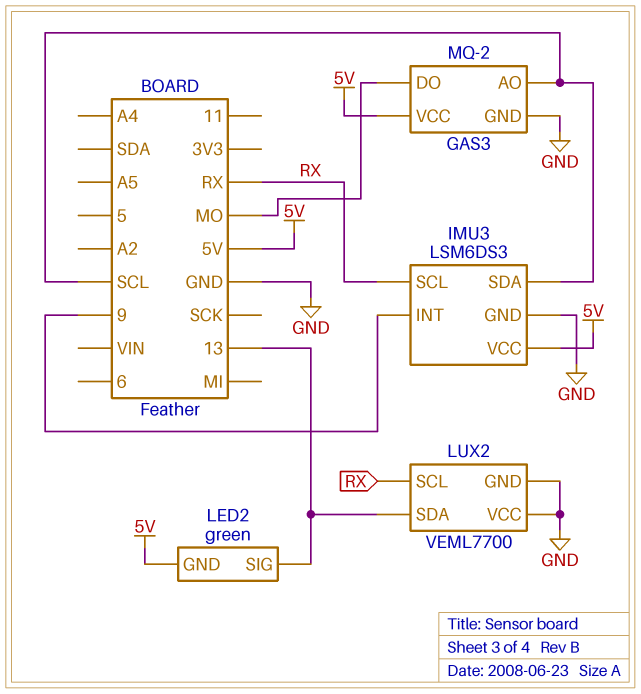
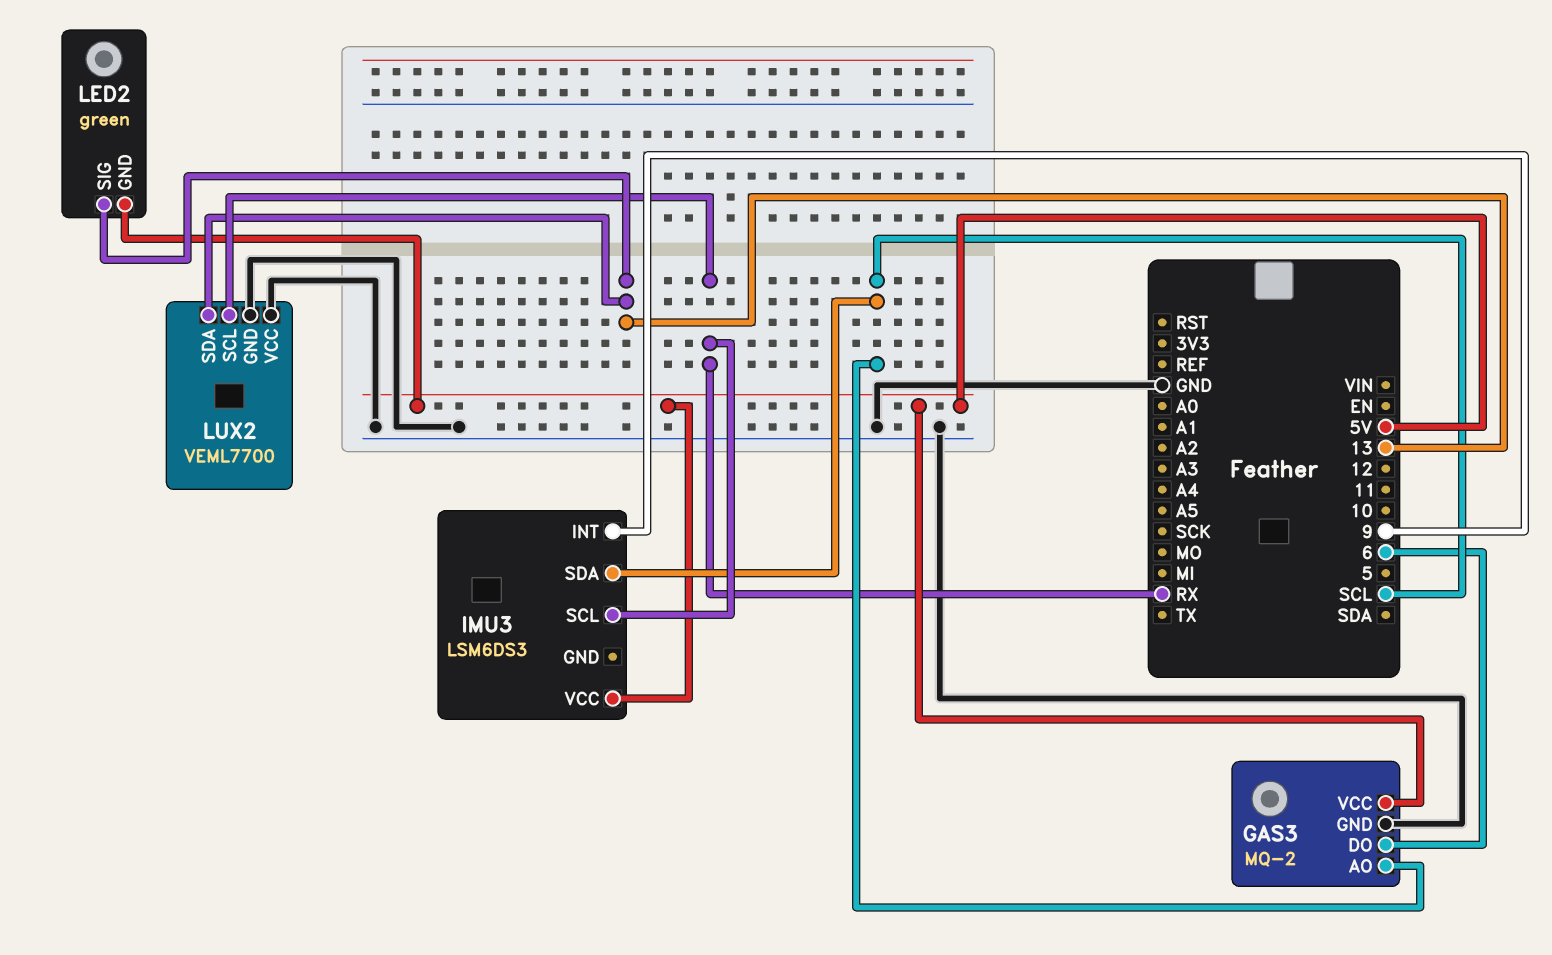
GAS3 pin DO: MO -> 6
IMU3 pin GND: GND -> none

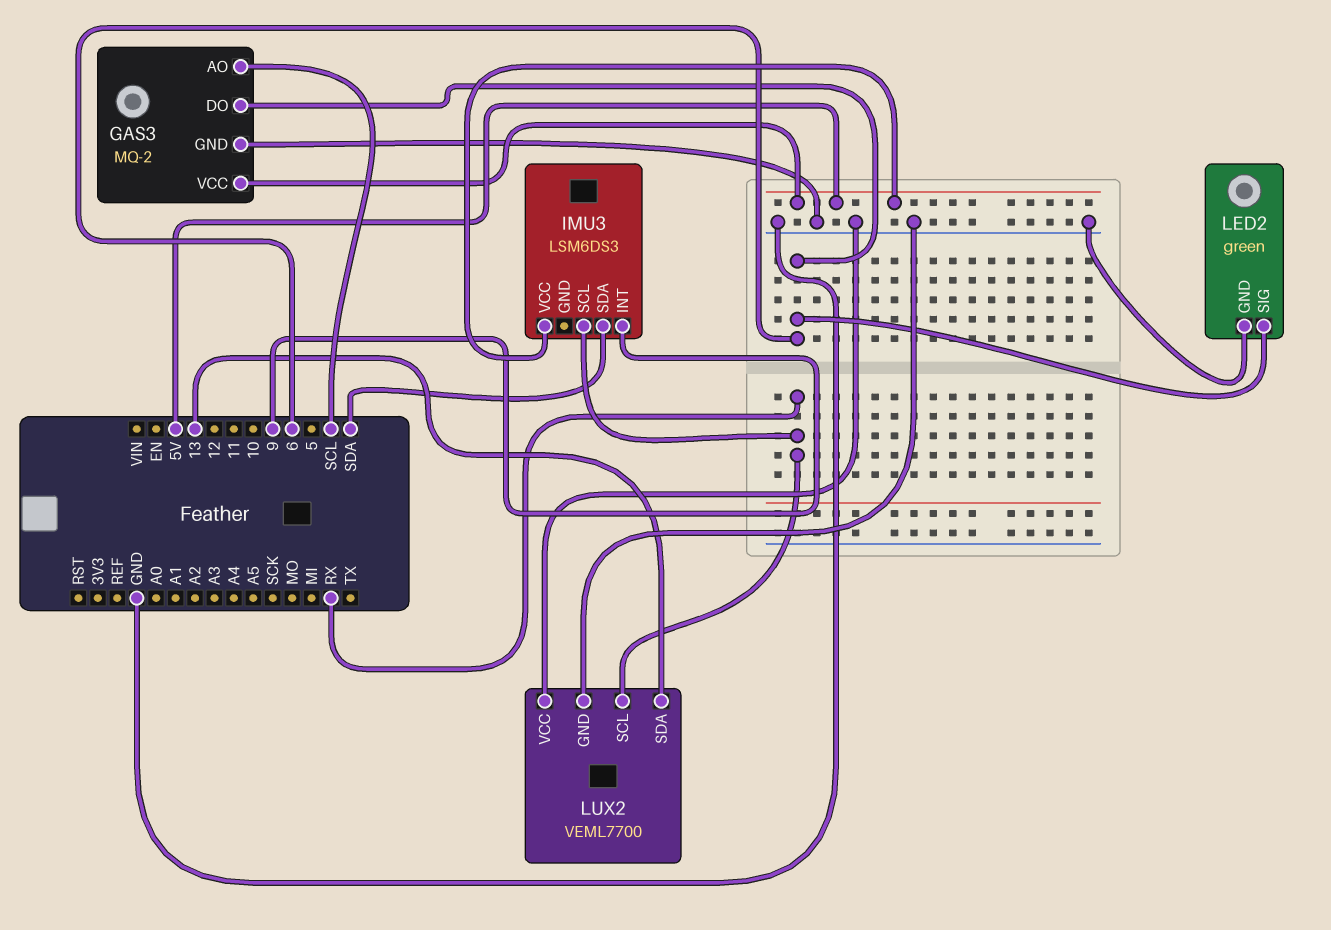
IMU3 pin SDA: SCL -> SDA
LED2 pin GND: 5V -> GND
LED2 pin SIG: 13 -> 6

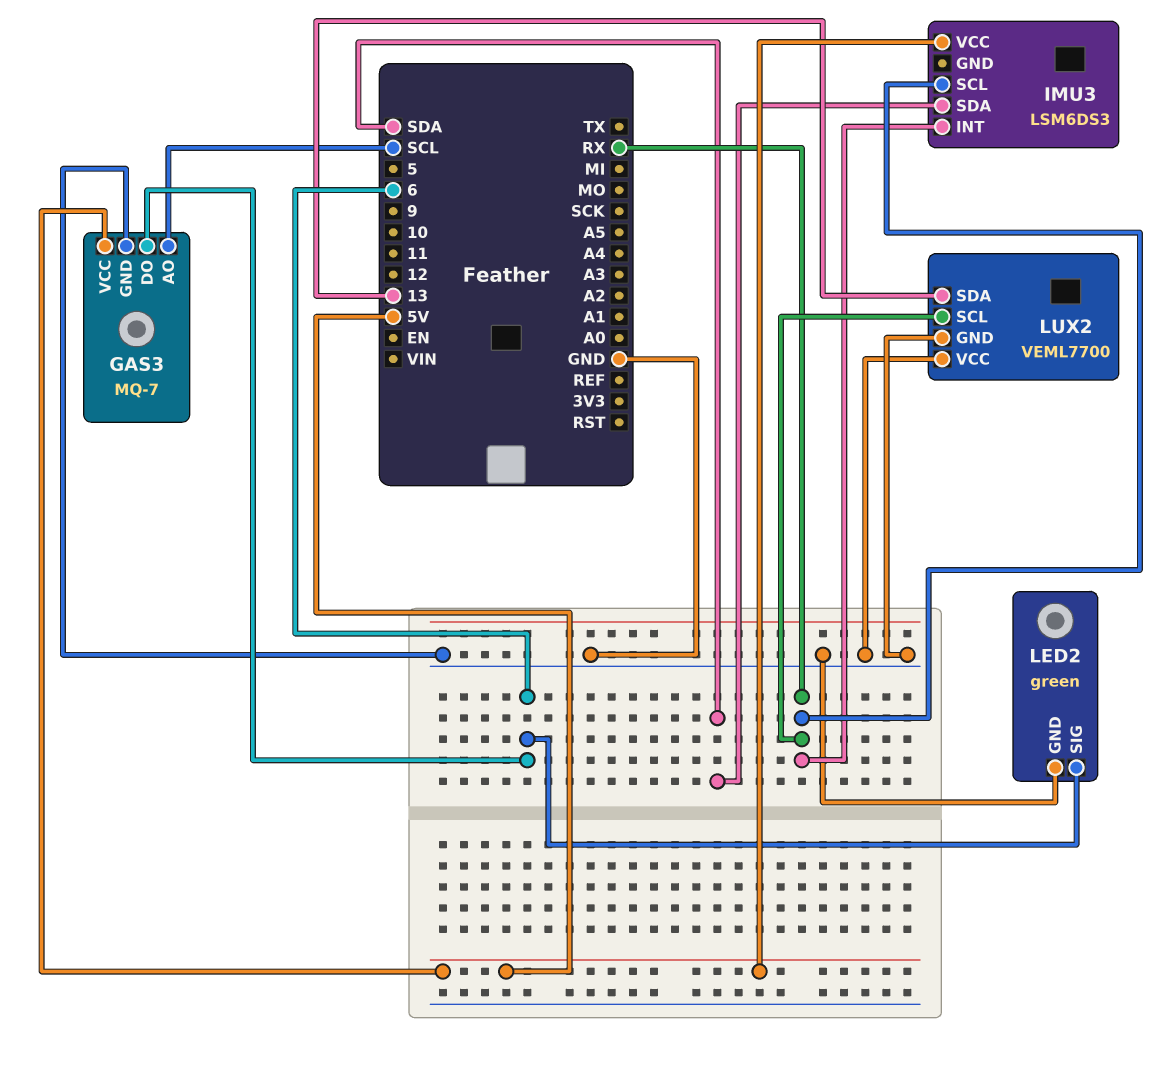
GAS3: MQ-2 -> MQ-7
IMU3 pin INT: 9 -> RX

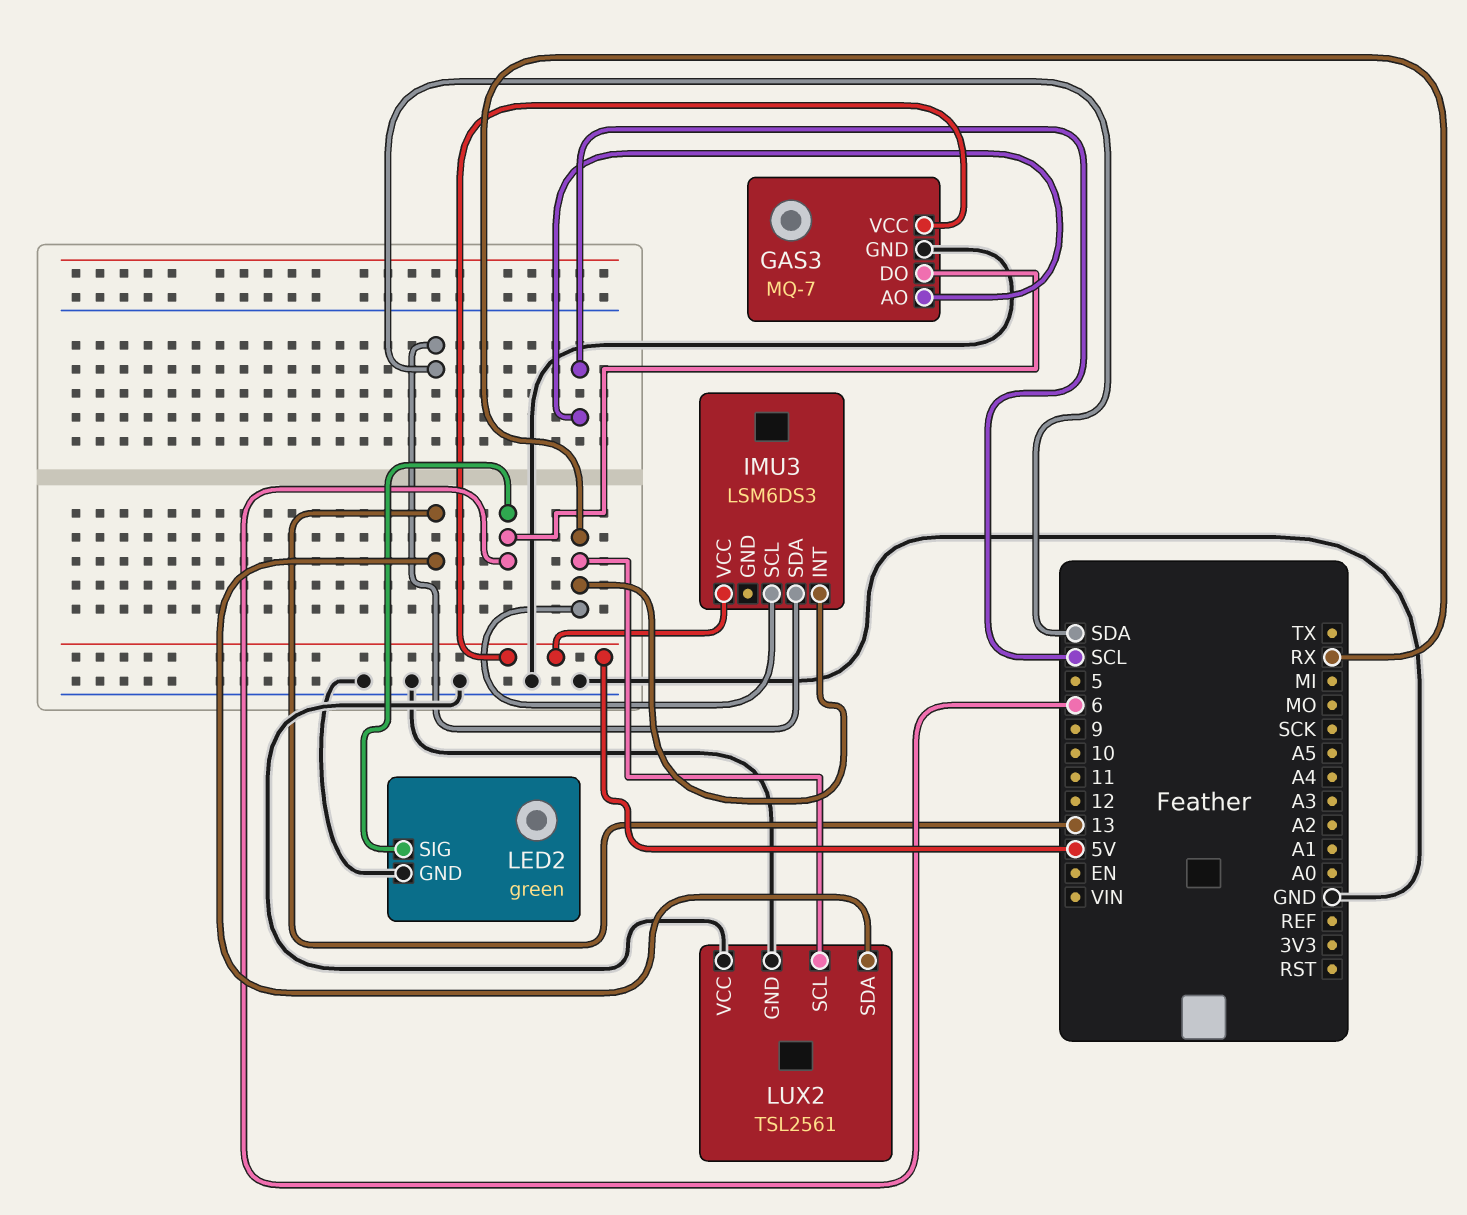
LUX2: VEML7700 -> TSL2561

